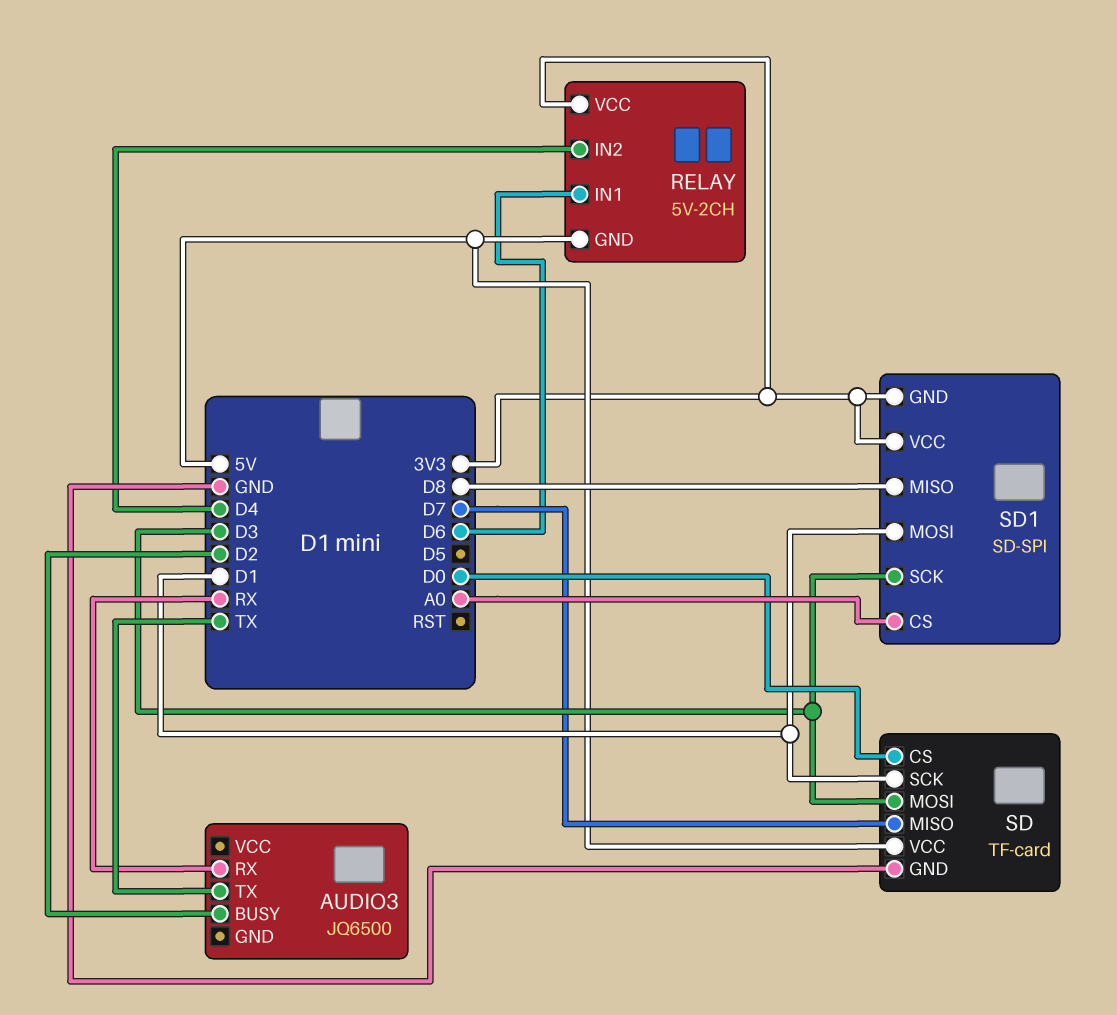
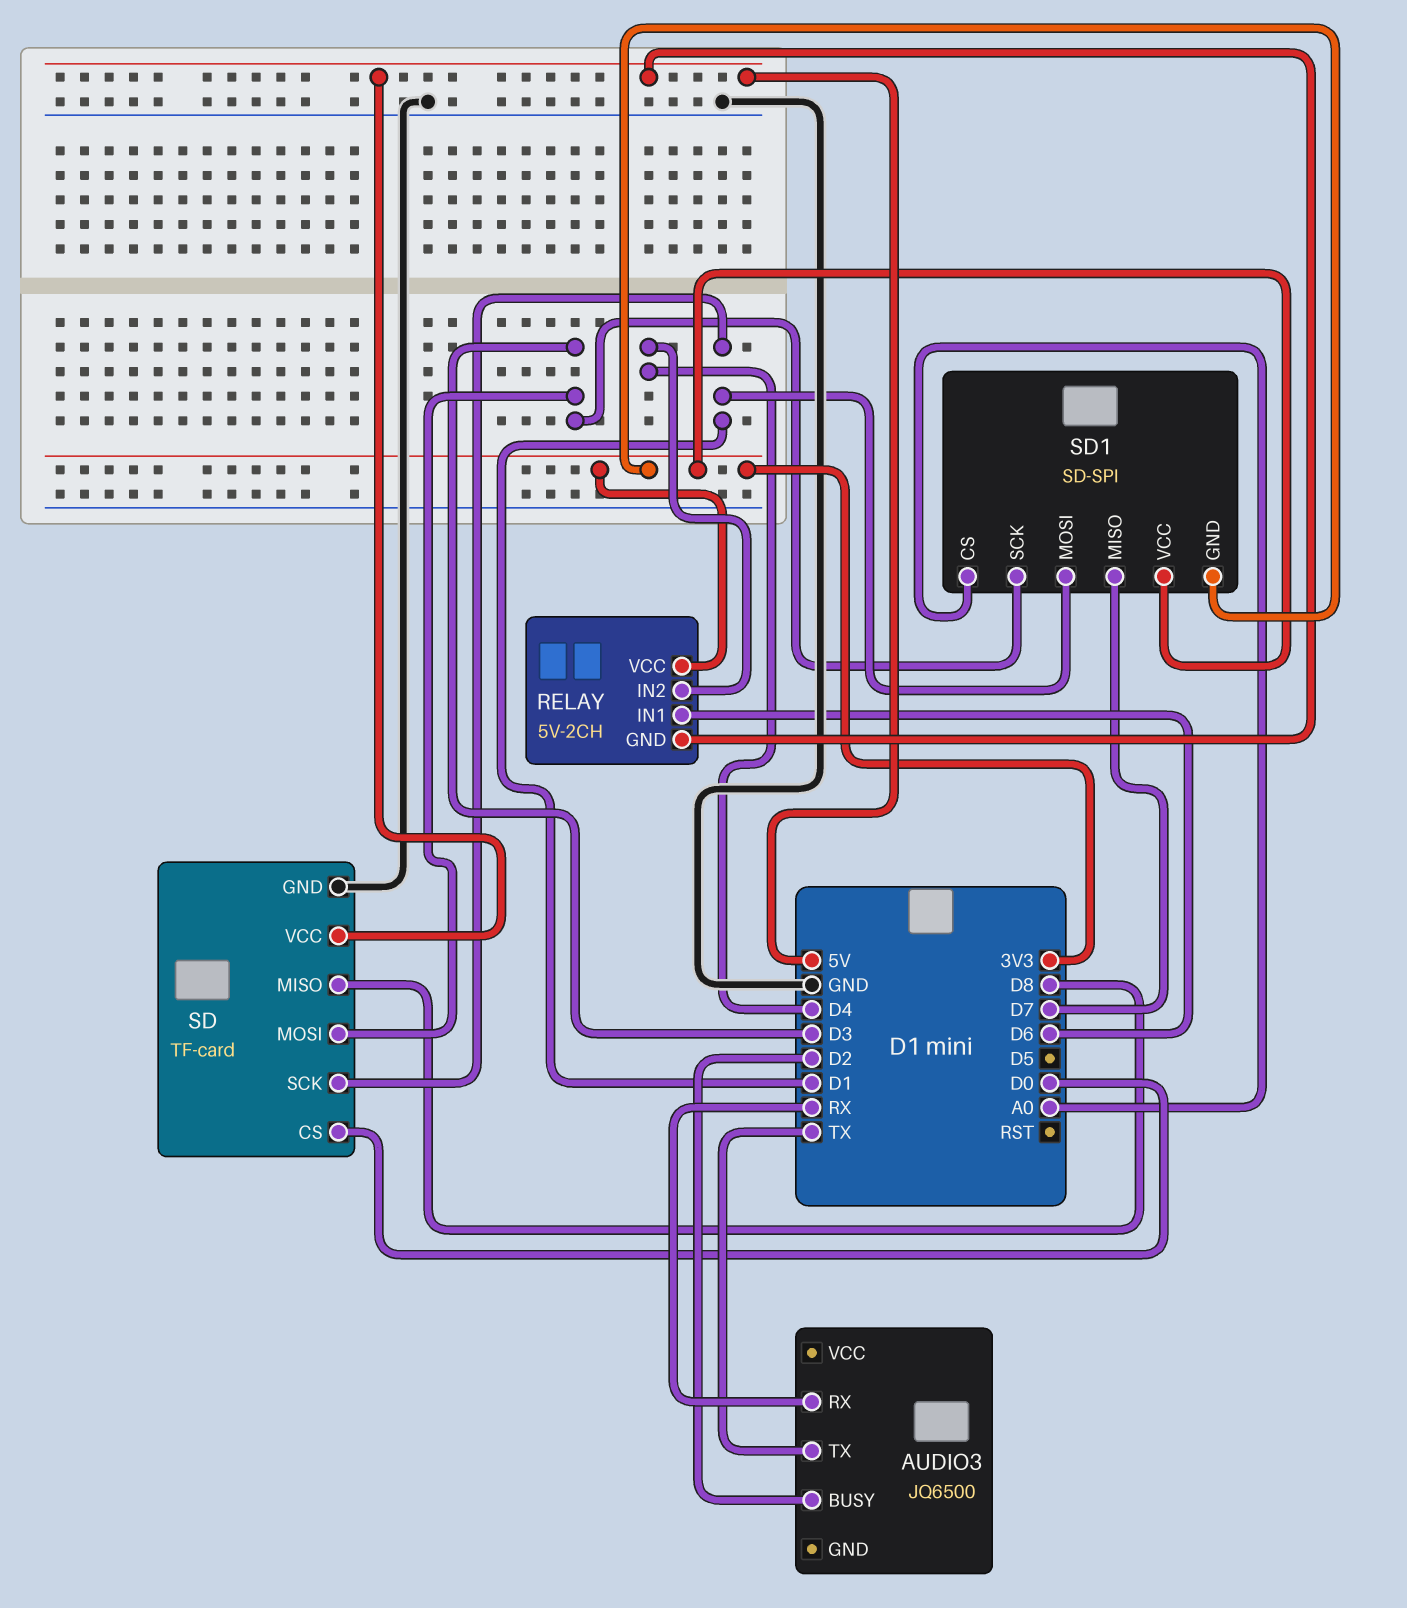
SD pin MISO: D7 -> D8
SD1 pin MISO: D8 -> D7

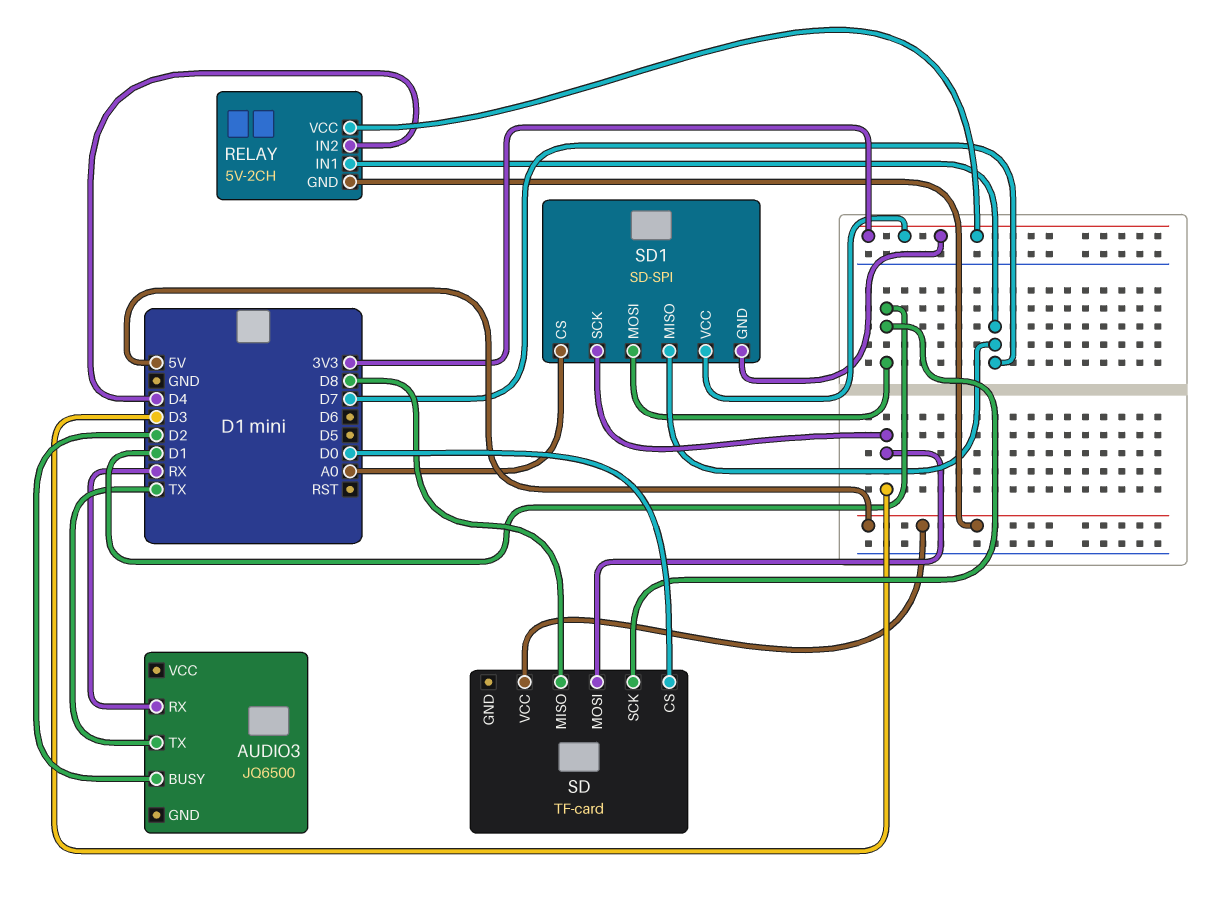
RELAY pin IN1: D6 -> D7
SD pin GND: GND -> none

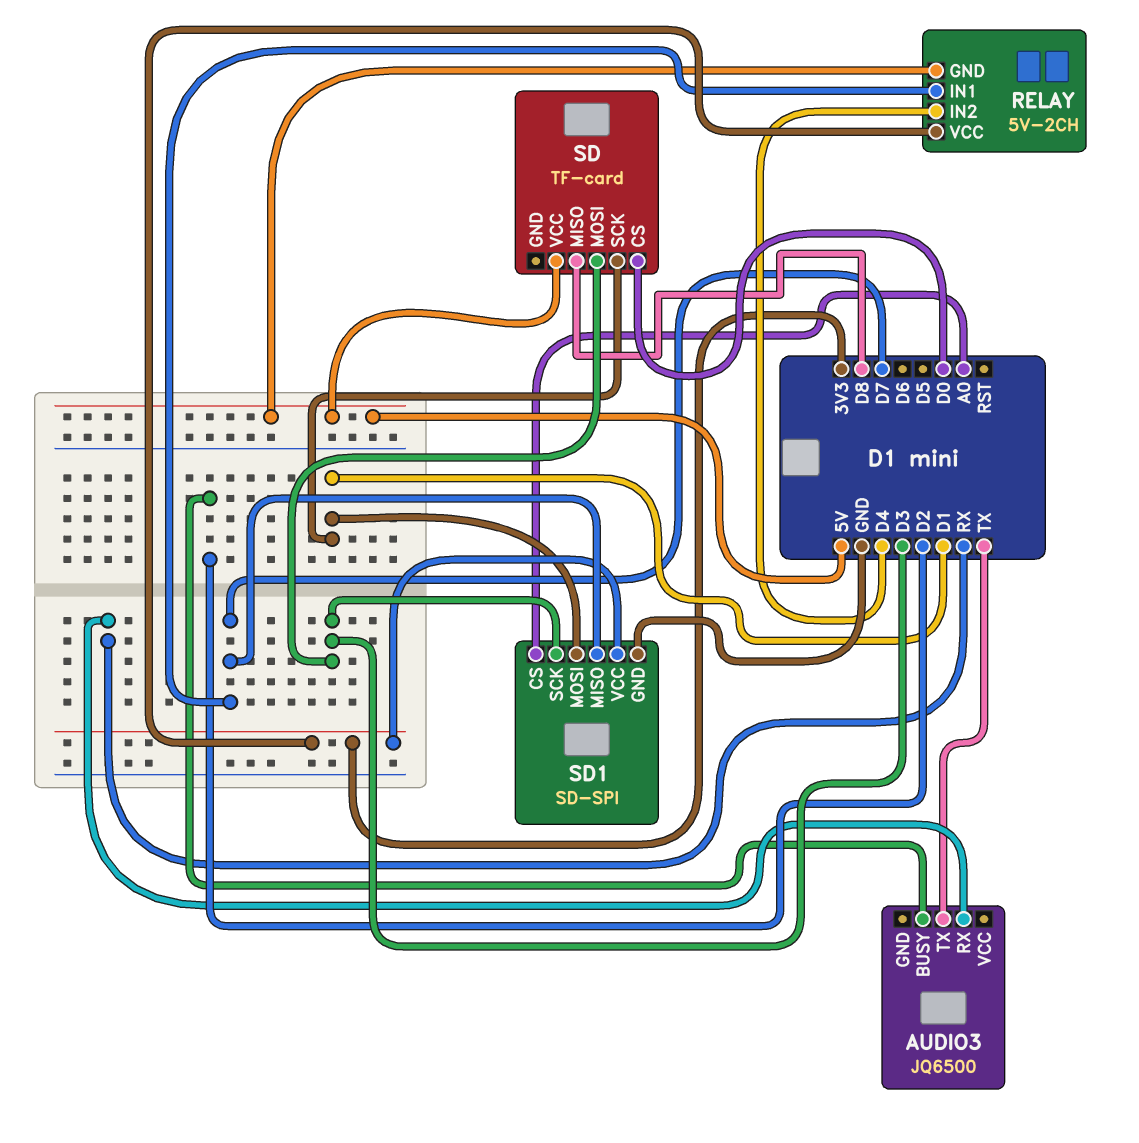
SD1 pin GND: 3V3 -> GND

